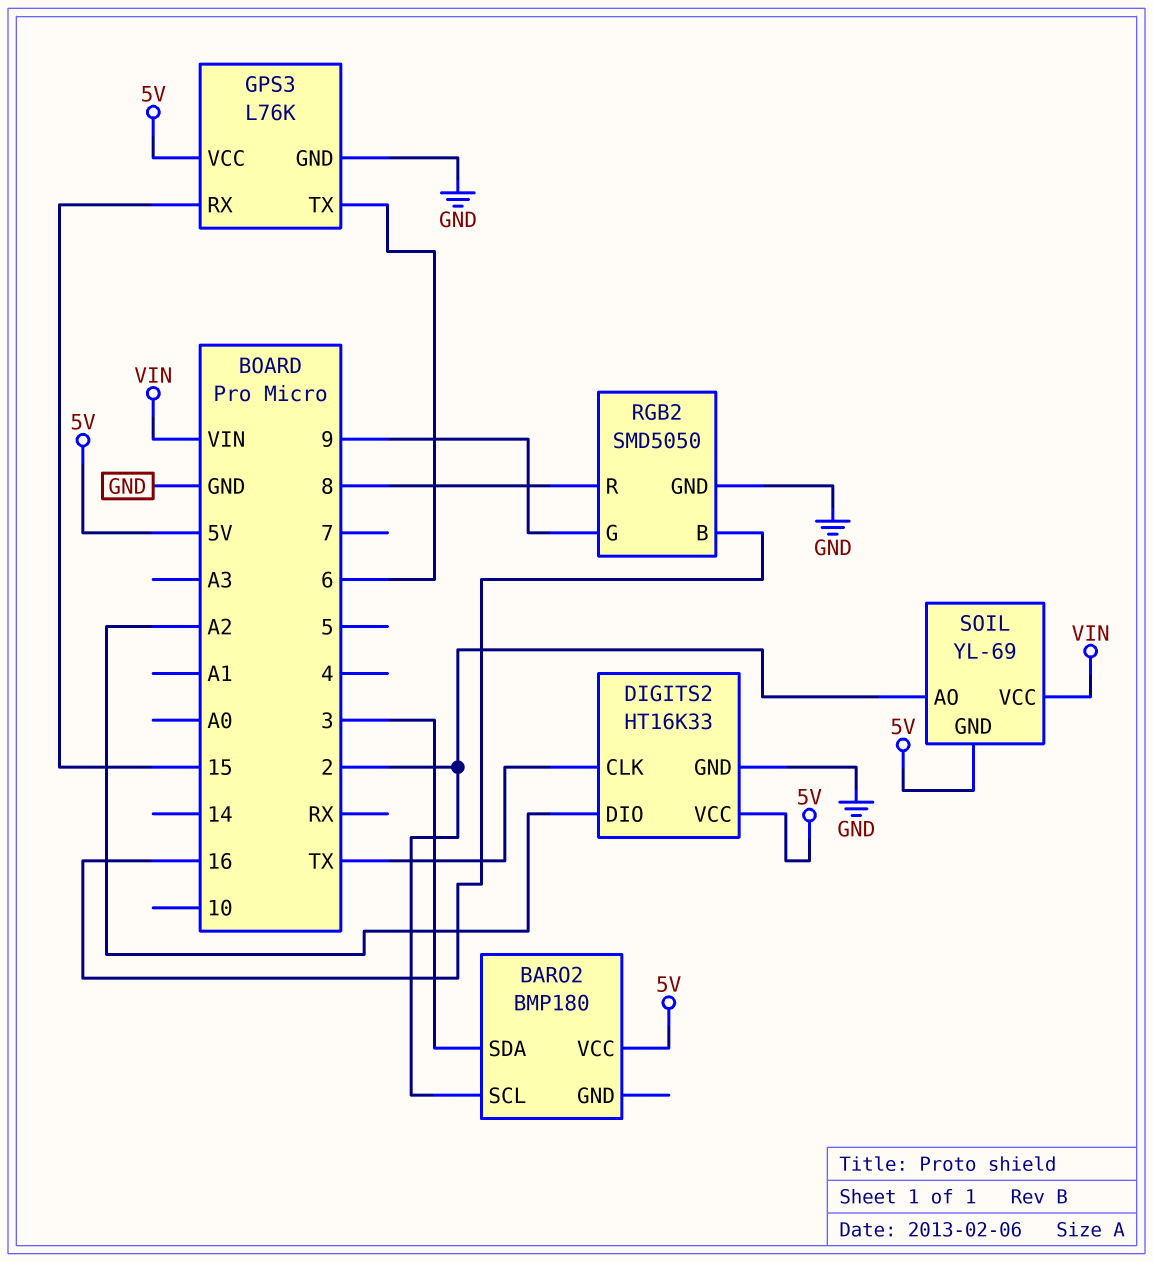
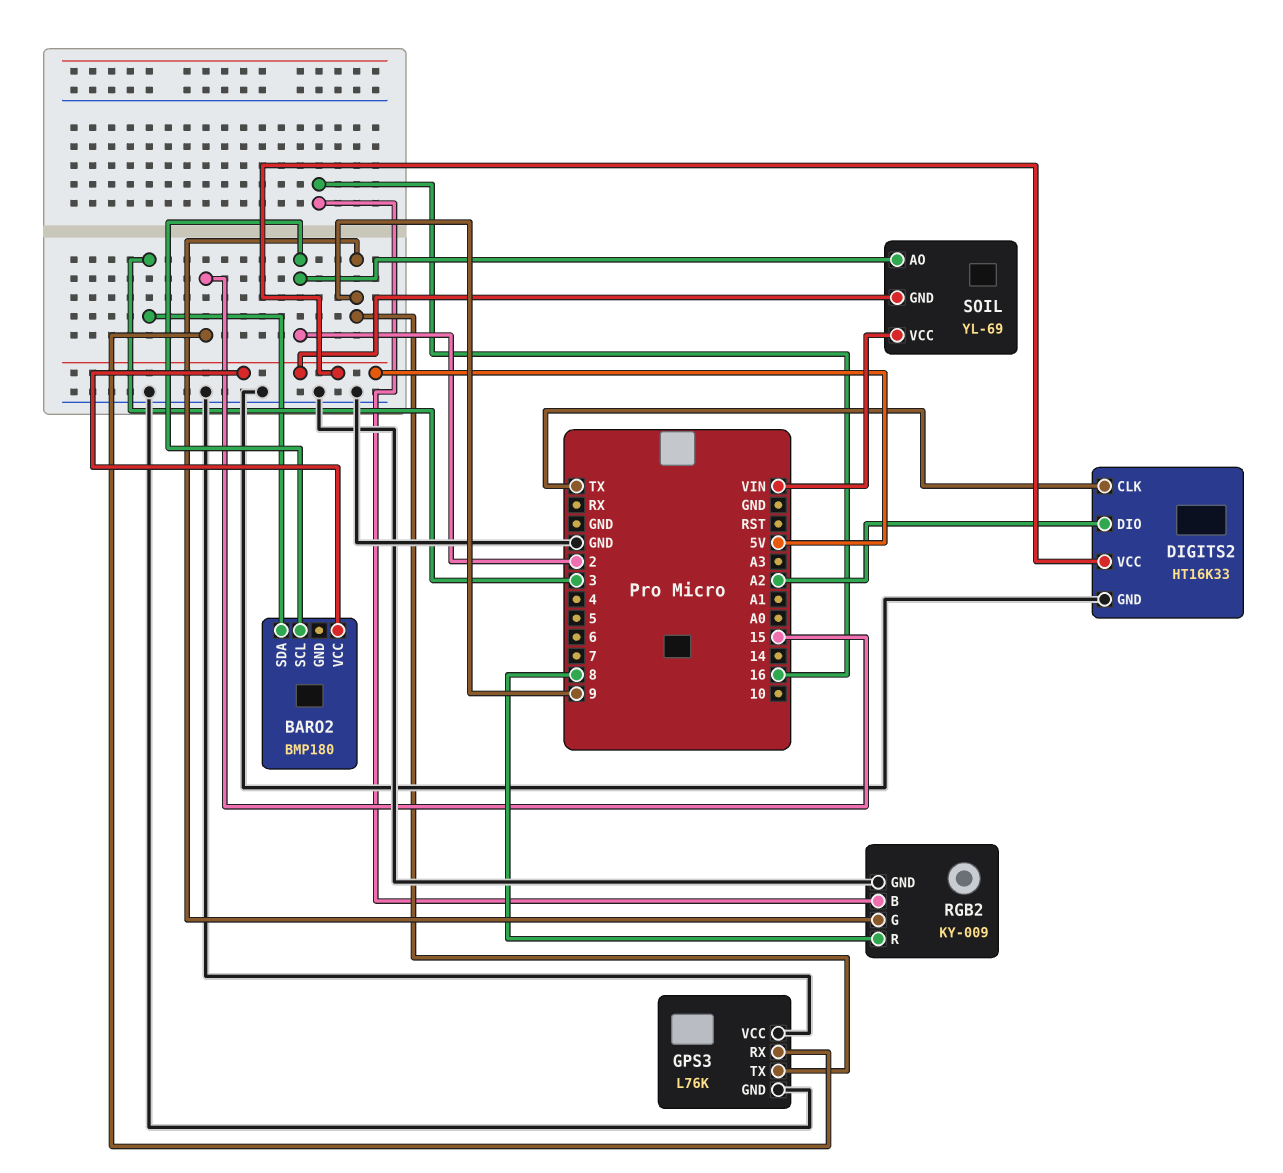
GPS3 pin TX: 6 -> 9
GPS3 pin VCC: 5V -> GND
RGB2: SMD5050 -> KY-009

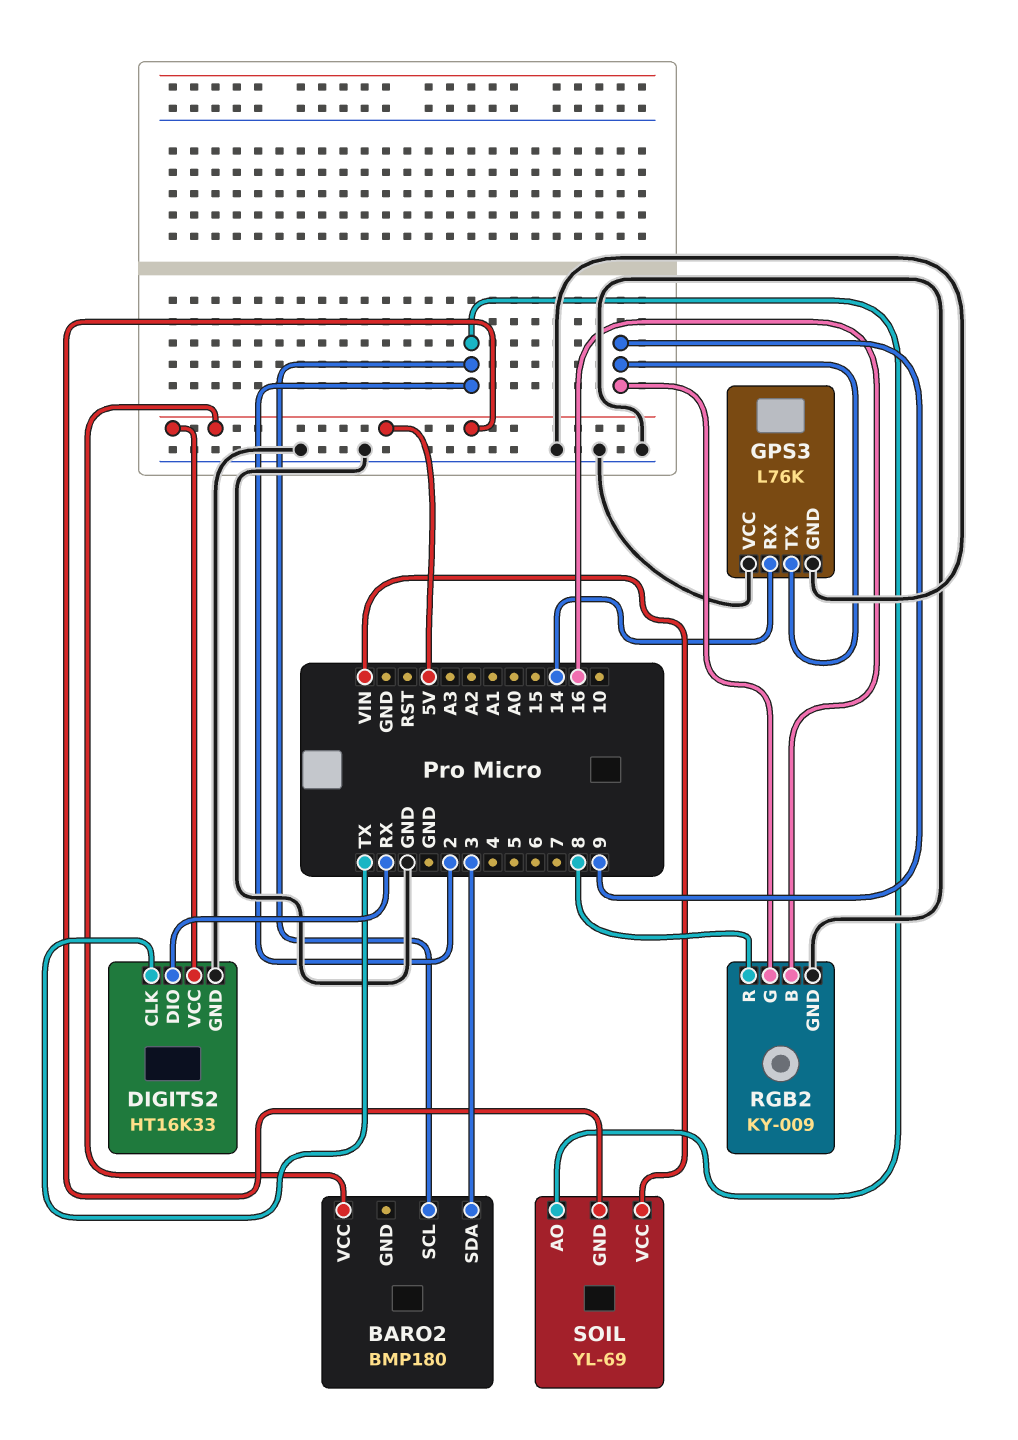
DIGITS2 pin DIO: A2 -> RX
GPS3 pin RX: 15 -> 14

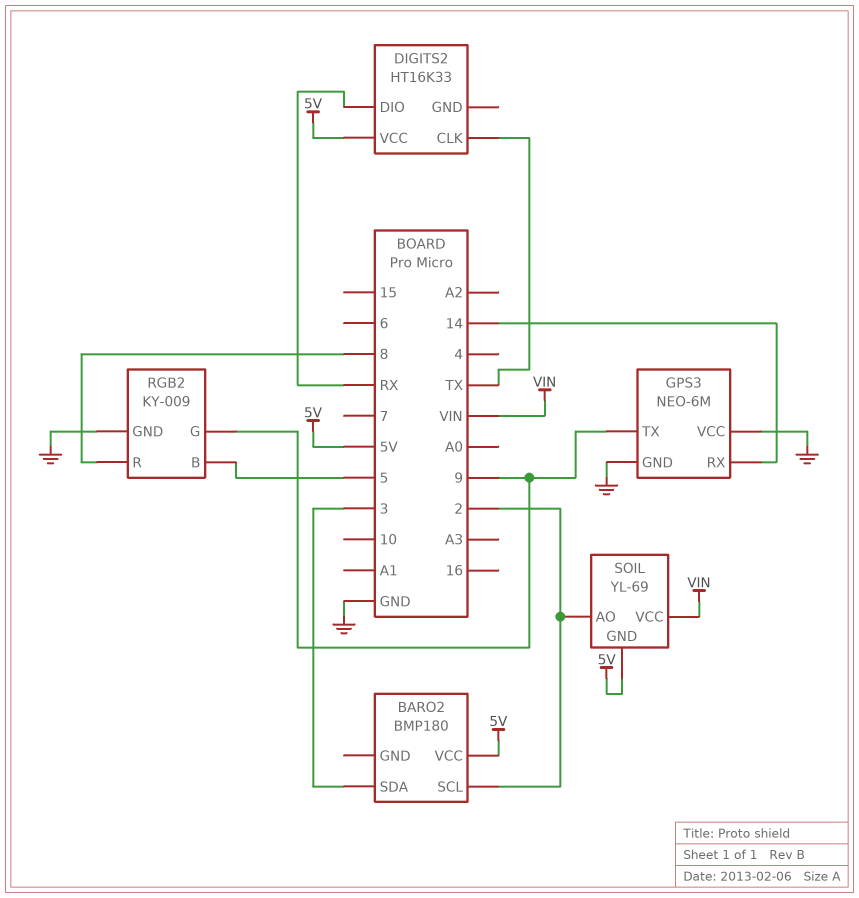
DIGITS2 pin GND: GND -> none
GPS3: L76K -> NEO-6M
RGB2 pin B: 16 -> 5

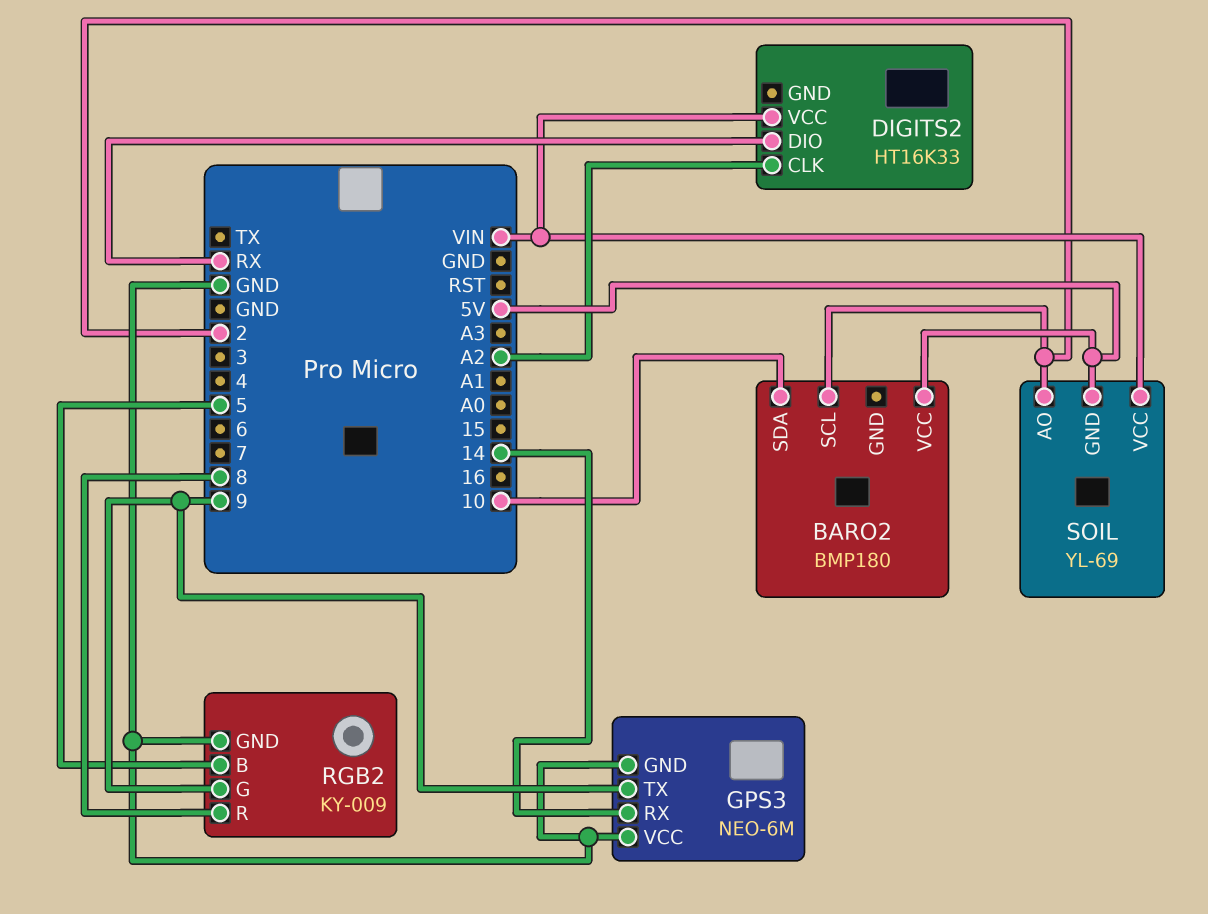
BARO2 pin SDA: 3 -> 10
DIGITS2 pin CLK: TX -> A2
DIGITS2 pin VCC: 5V -> VIN

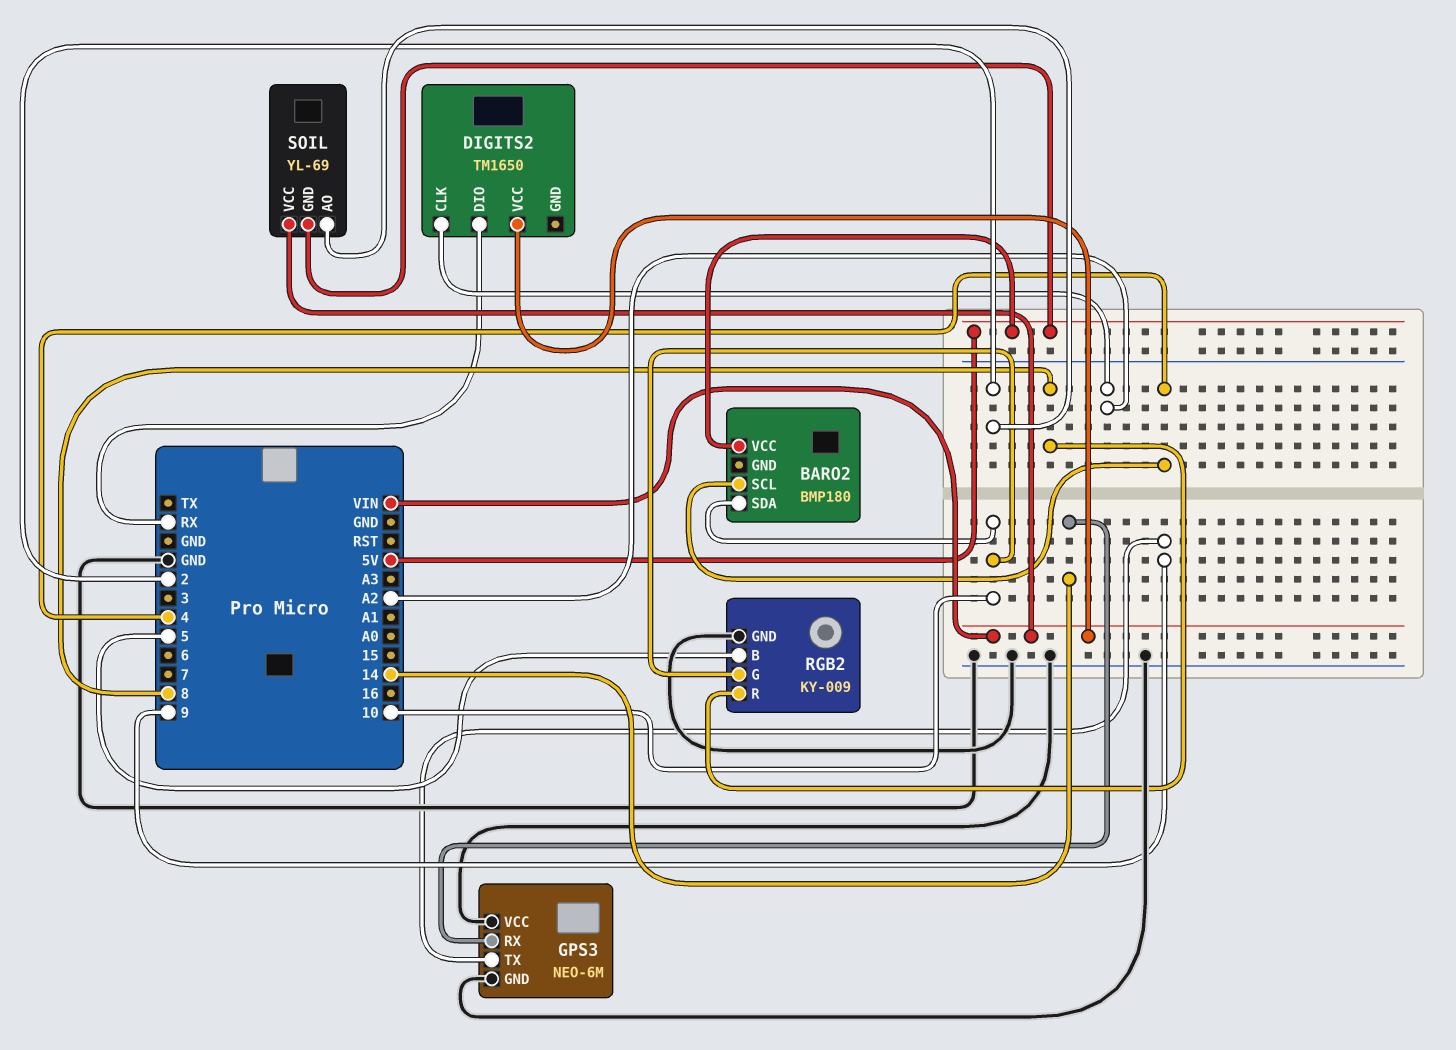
BARO2 pin SCL: 2 -> 4
DIGITS2: HT16K33 -> TM1650
RGB2 pin G: 9 -> 10

